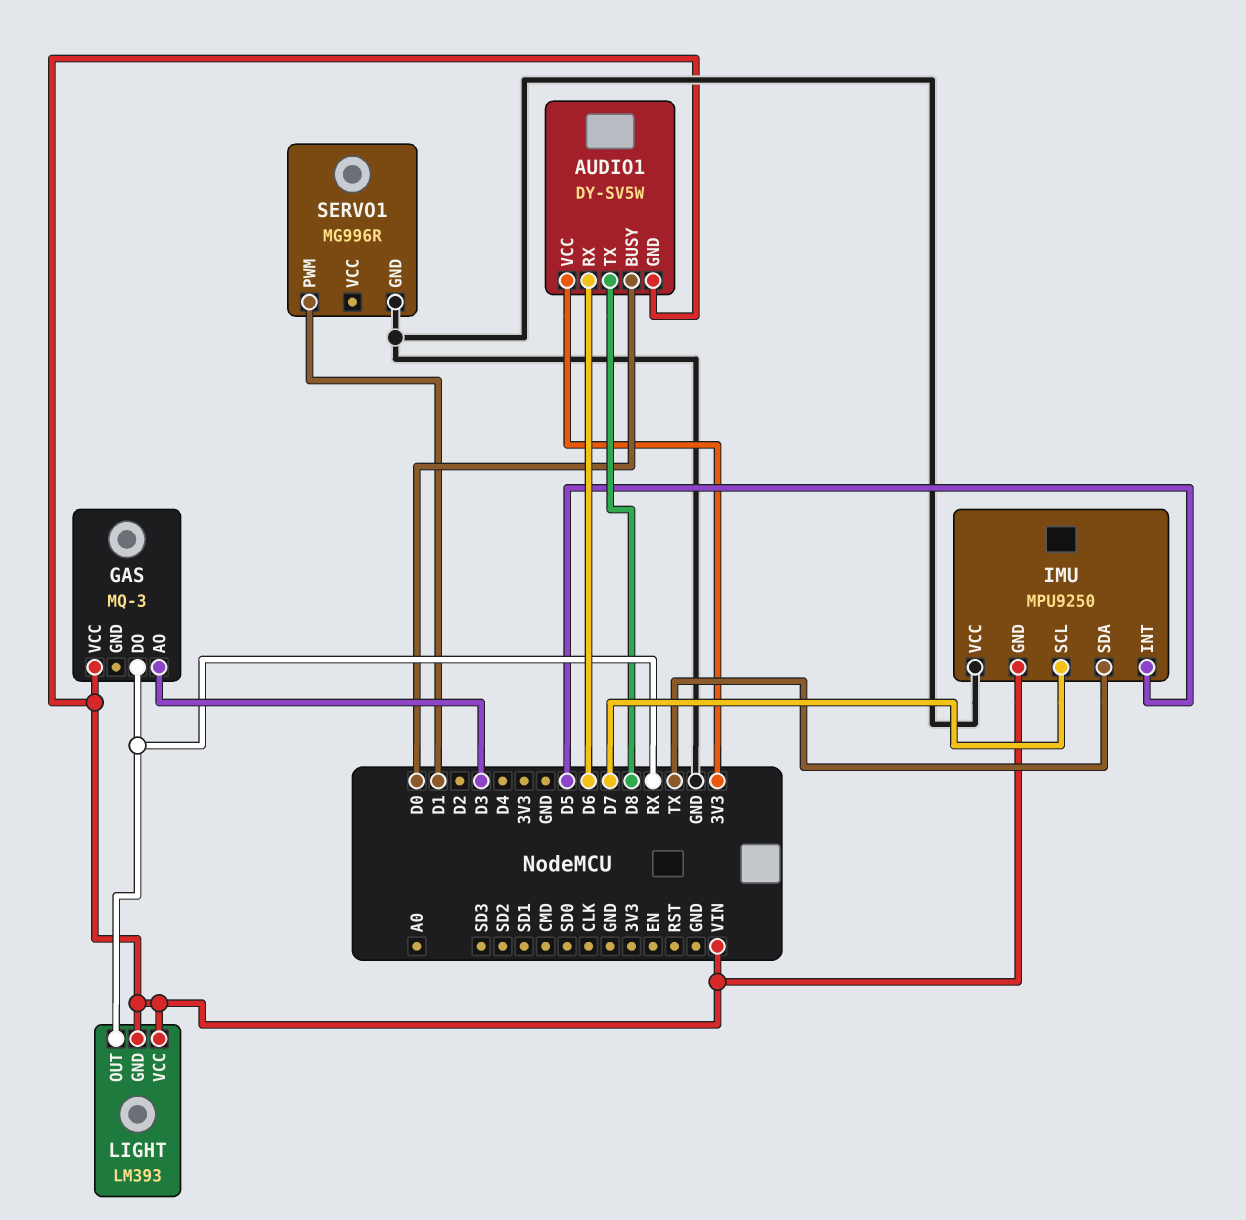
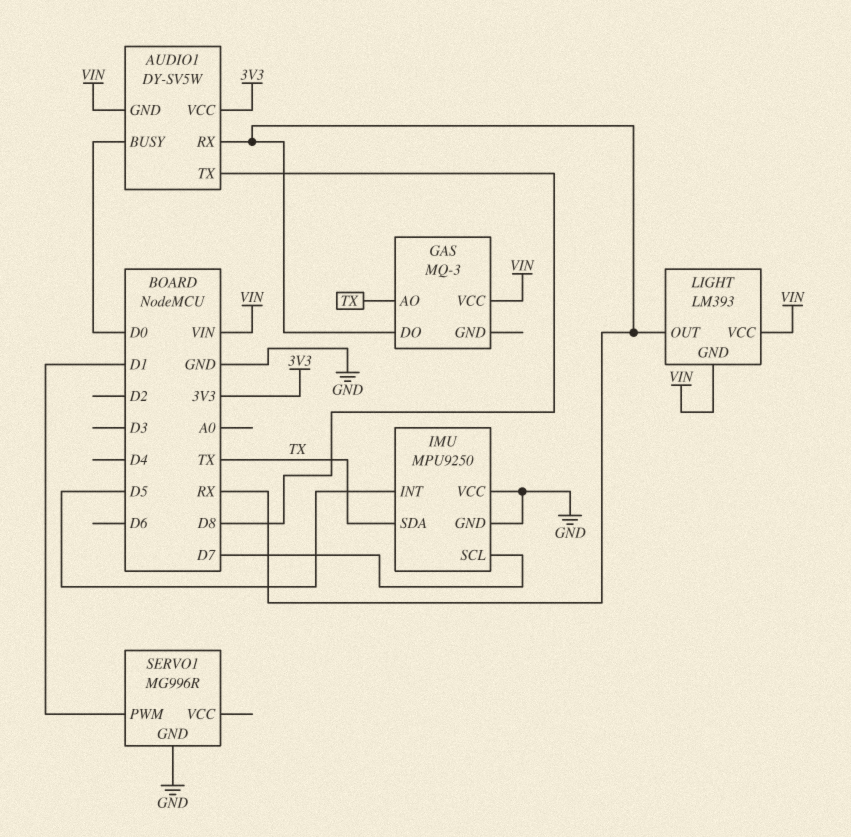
AUDIO1 pin RX: D6 -> RX
GAS pin AO: D3 -> TX
IMU pin GND: VIN -> GND

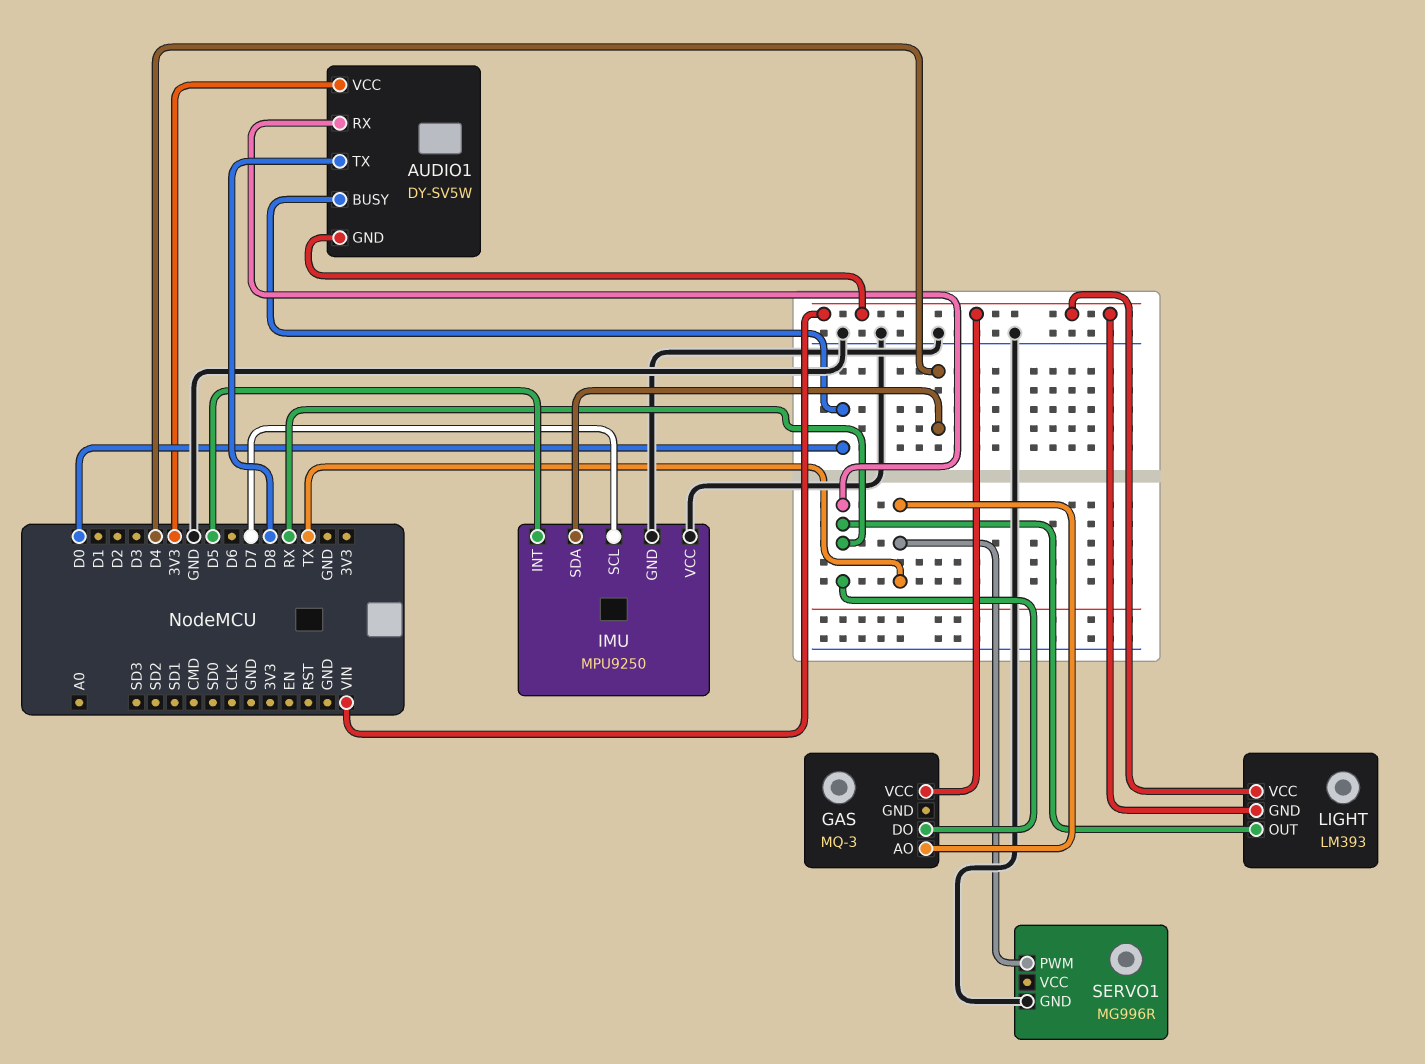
IMU pin SDA: TX -> D4
SERVO1 pin PWM: D1 -> TX

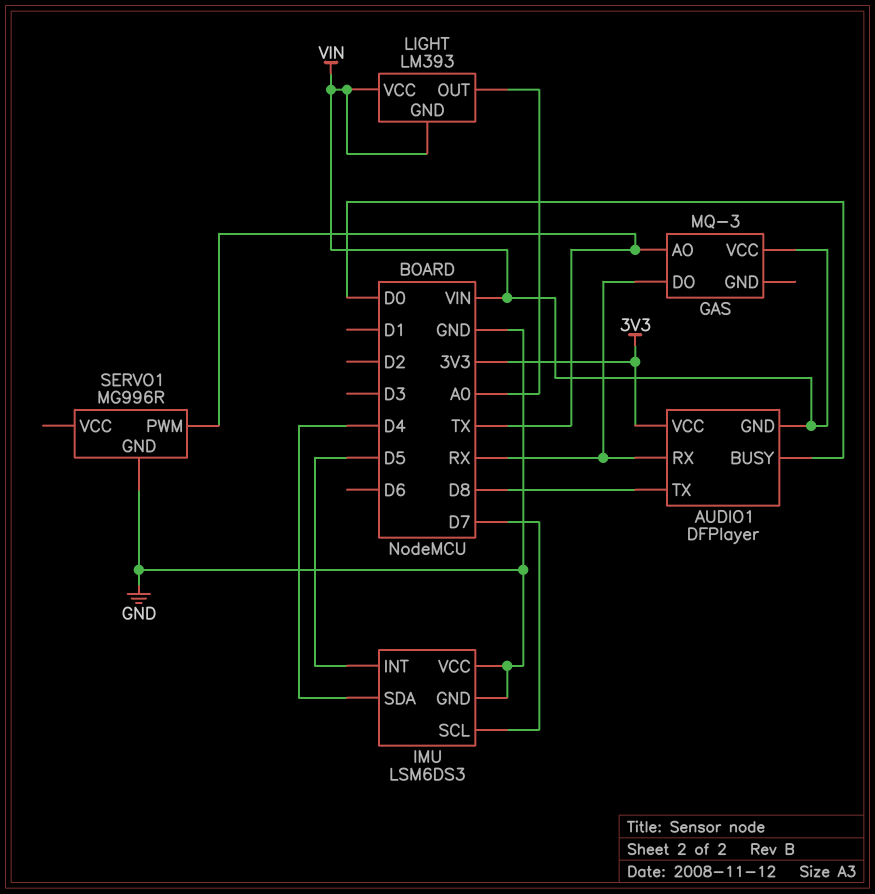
AUDIO1: DY-SV5W -> DFPlayer
IMU: MPU9250 -> LSM6DS3
LIGHT pin OUT: RX -> A0

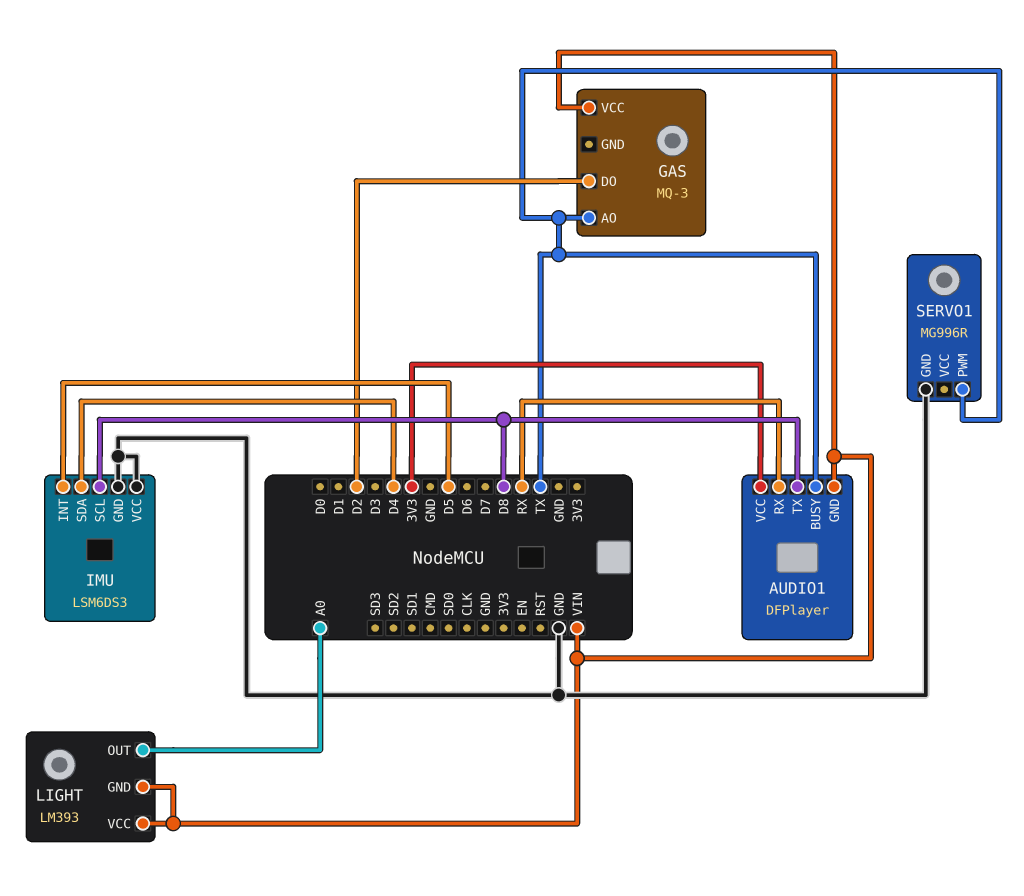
AUDIO1 pin BUSY: D0 -> TX
GAS pin DO: RX -> D2
IMU pin SCL: D7 -> D8

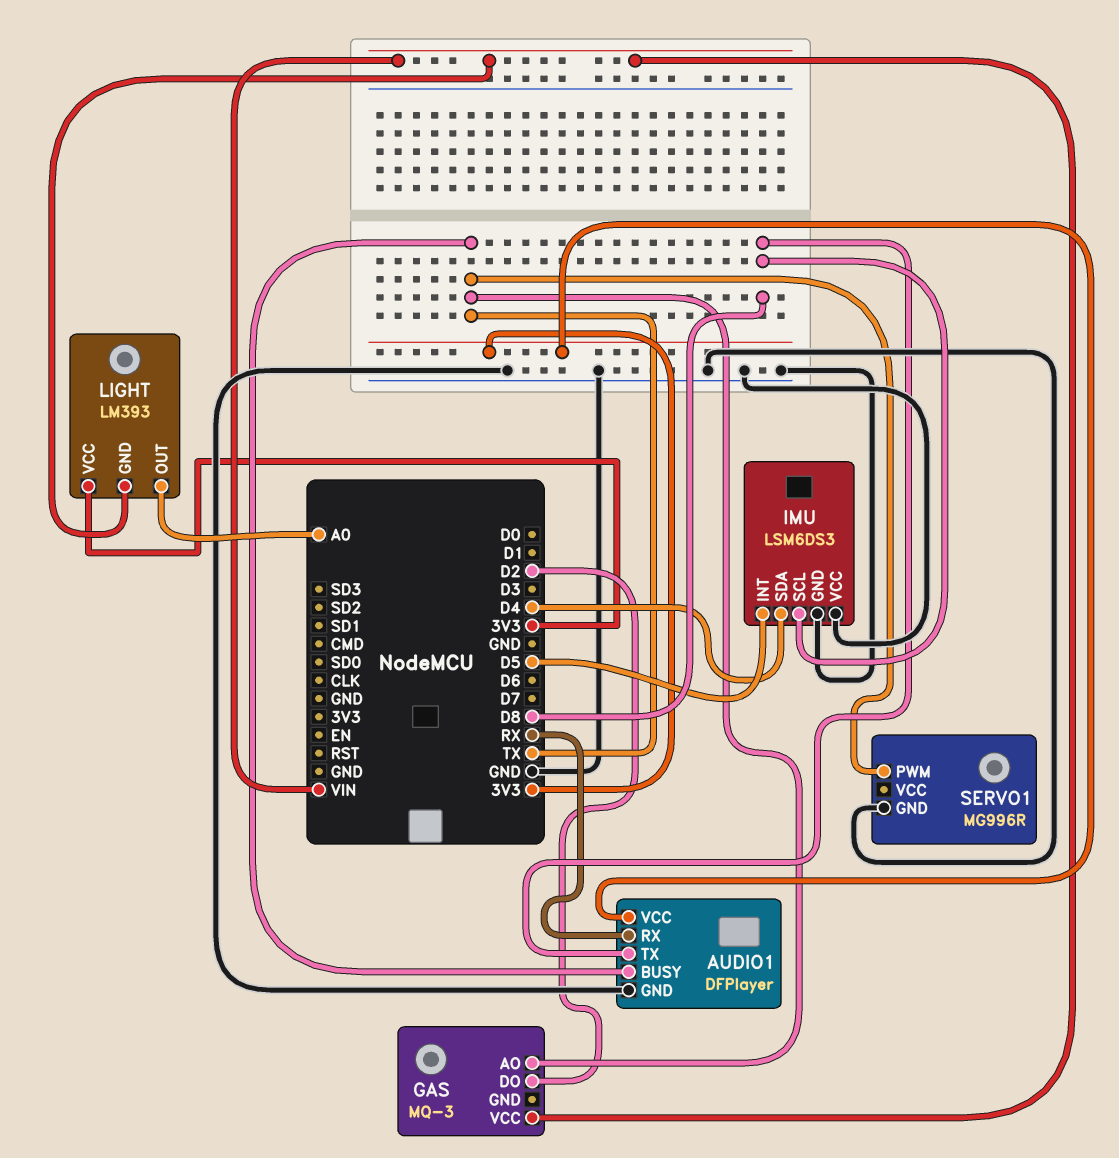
AUDIO1 pin GND: VIN -> GND
LIGHT pin VCC: VIN -> 3V3

